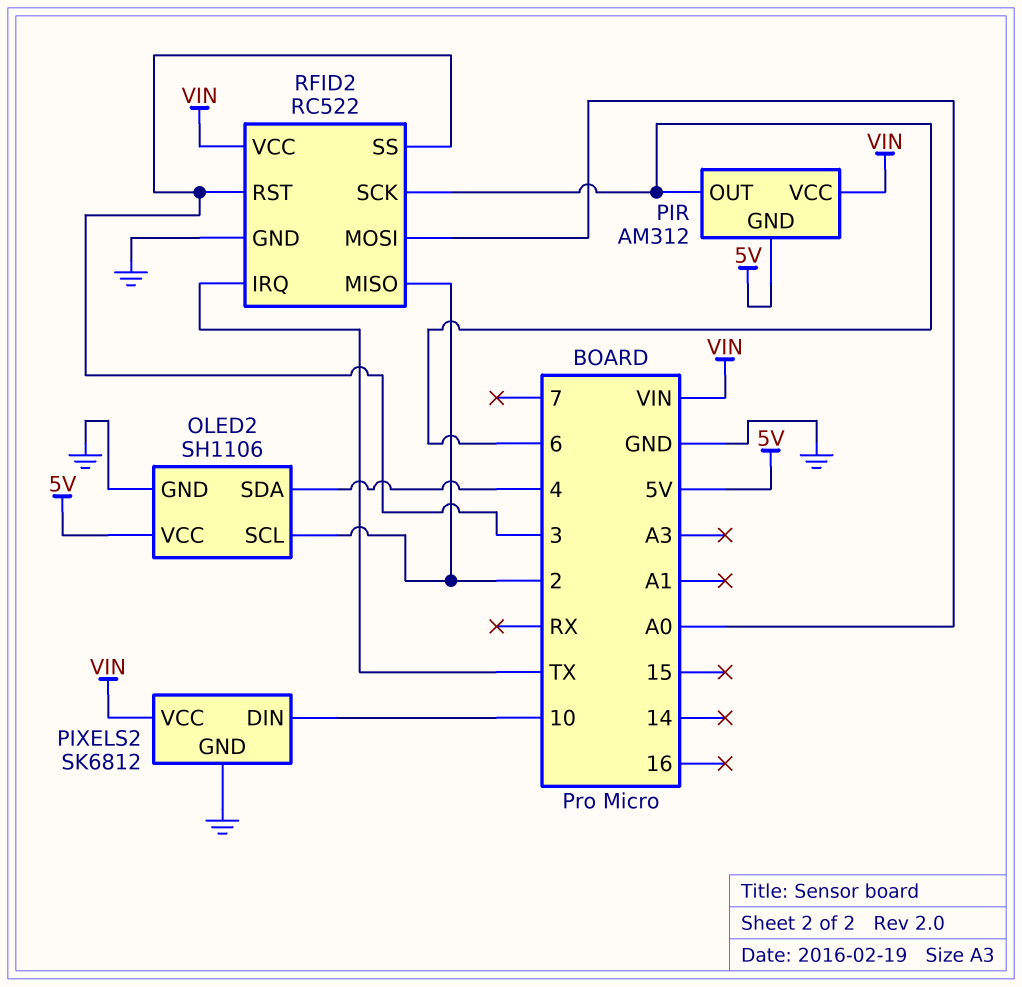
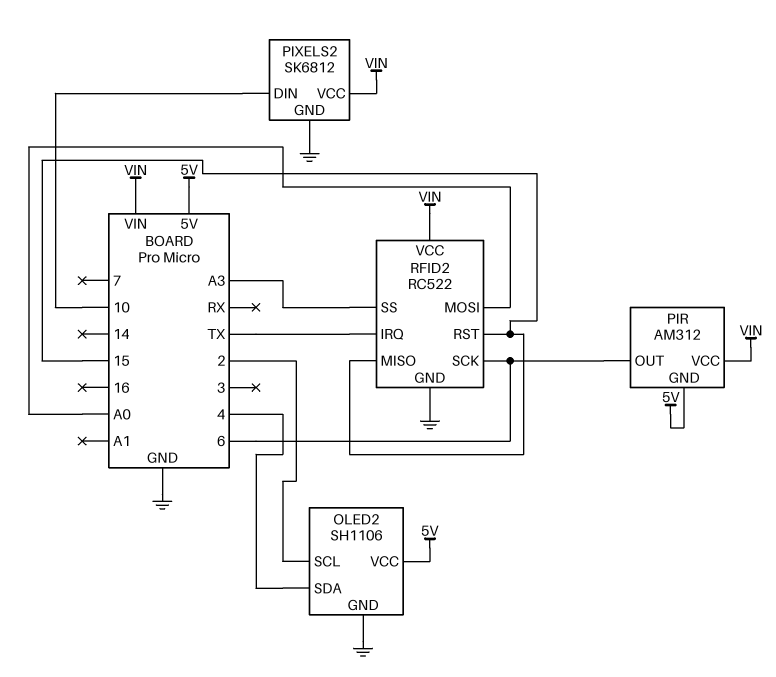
RFID2 pin MISO: 2 -> 15
RFID2 pin RST: 3 -> 15
RFID2 pin SS: 3 -> A3

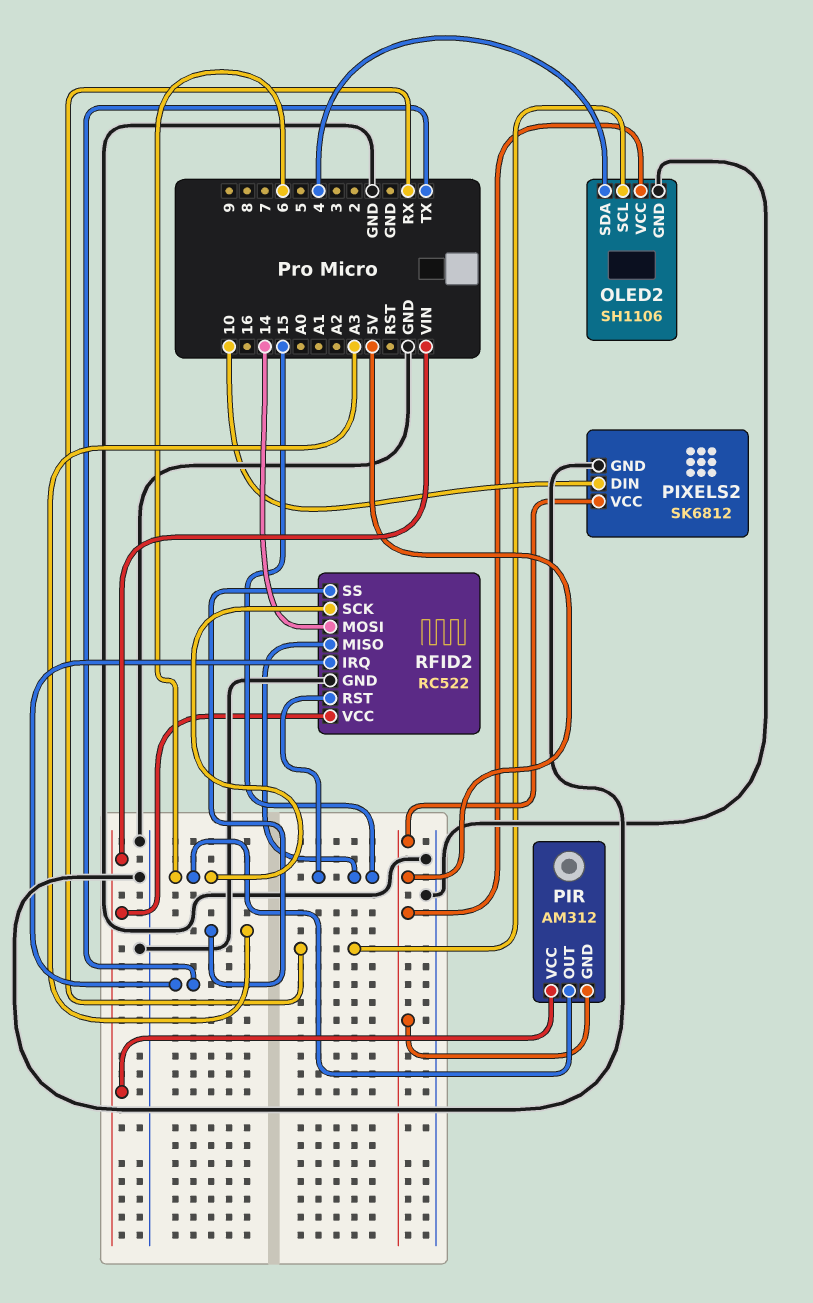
OLED2 pin SCL: 2 -> RX
PIXELS2 pin VCC: VIN -> 5V
RFID2 pin MOSI: A0 -> 14

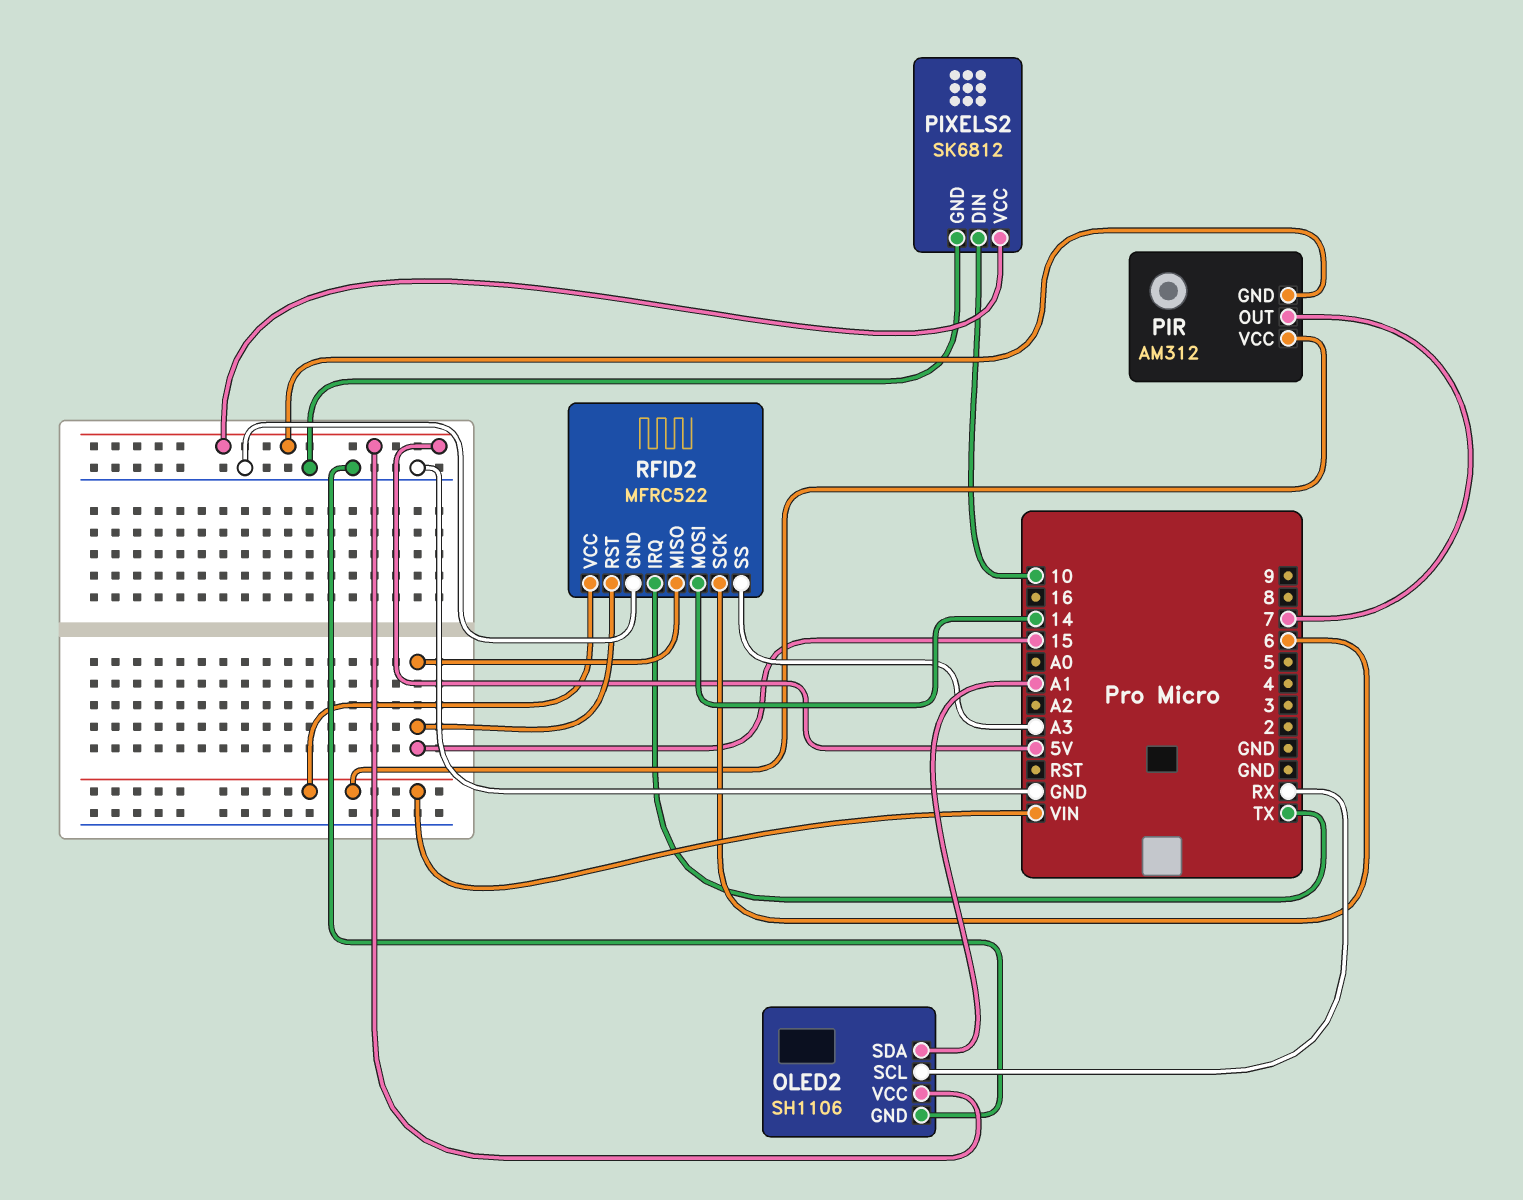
OLED2 pin SDA: 4 -> A1
PIR pin OUT: 6 -> 7
RFID2: RC522 -> MFRC522

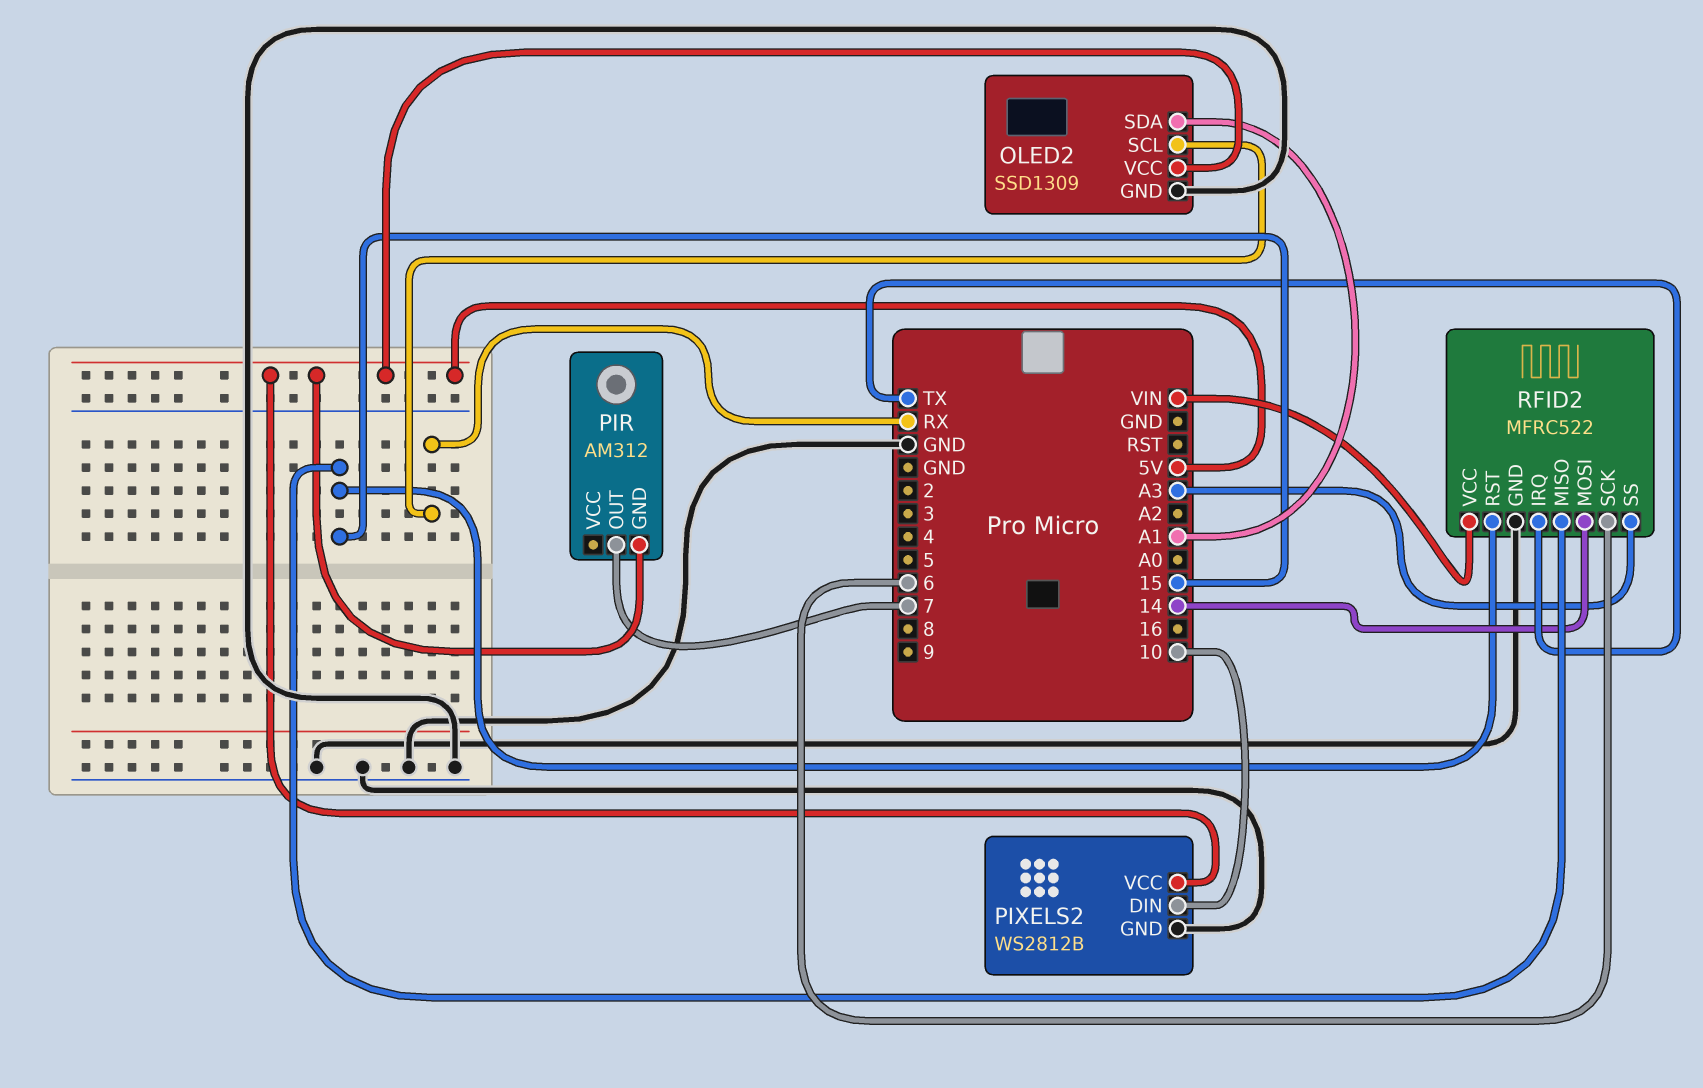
OLED2: SH1106 -> SSD1309
PIR pin VCC: VIN -> none
PIXELS2: SK6812 -> WS2812B

